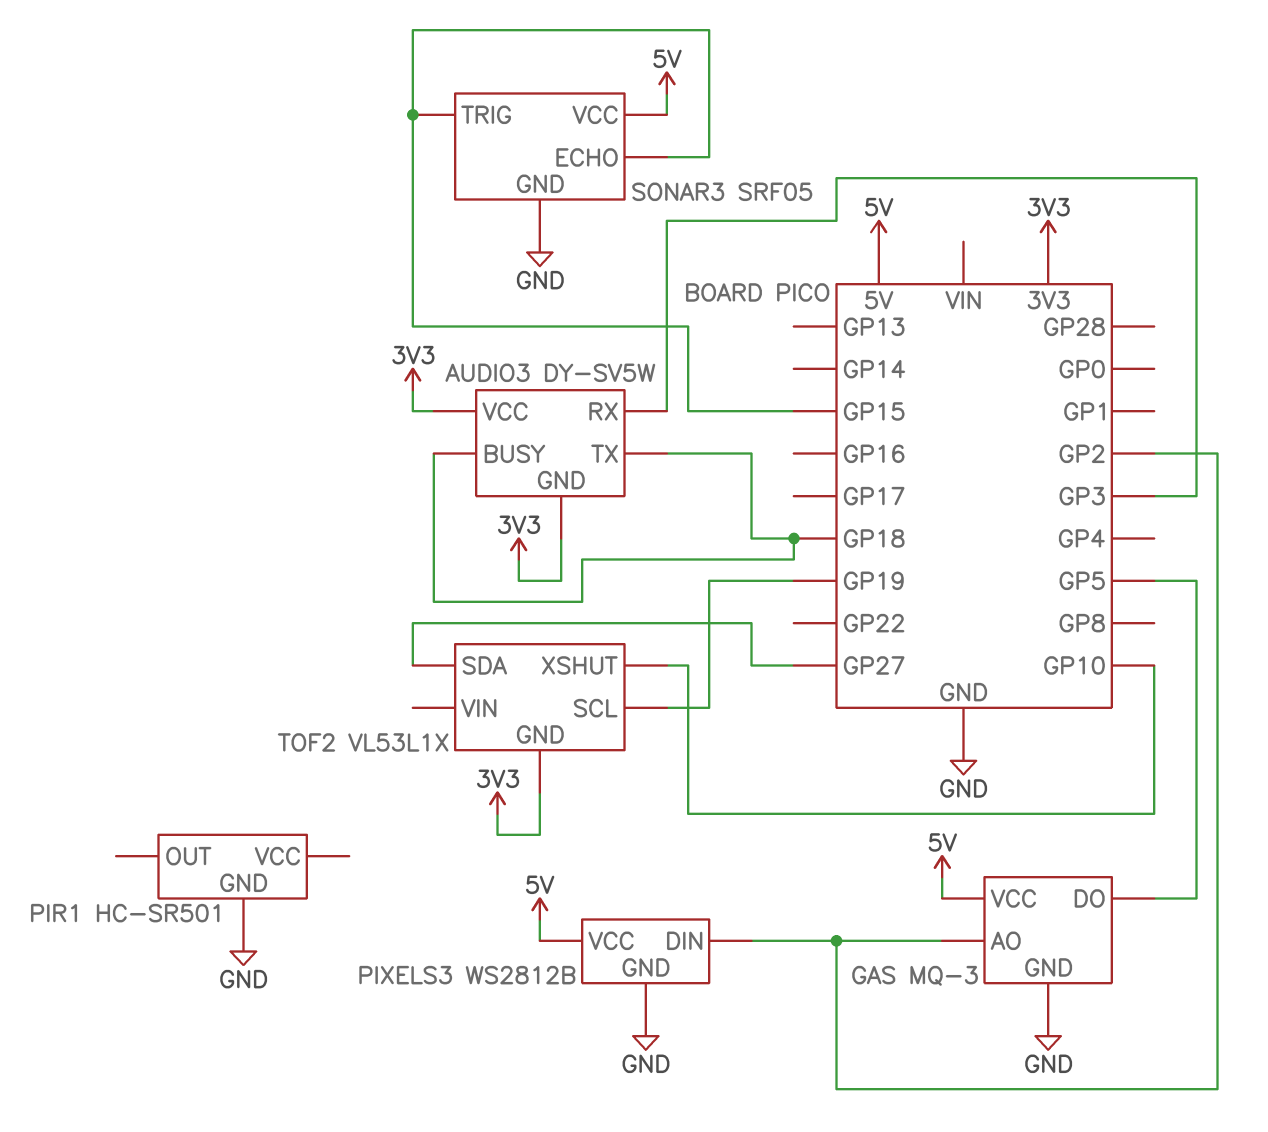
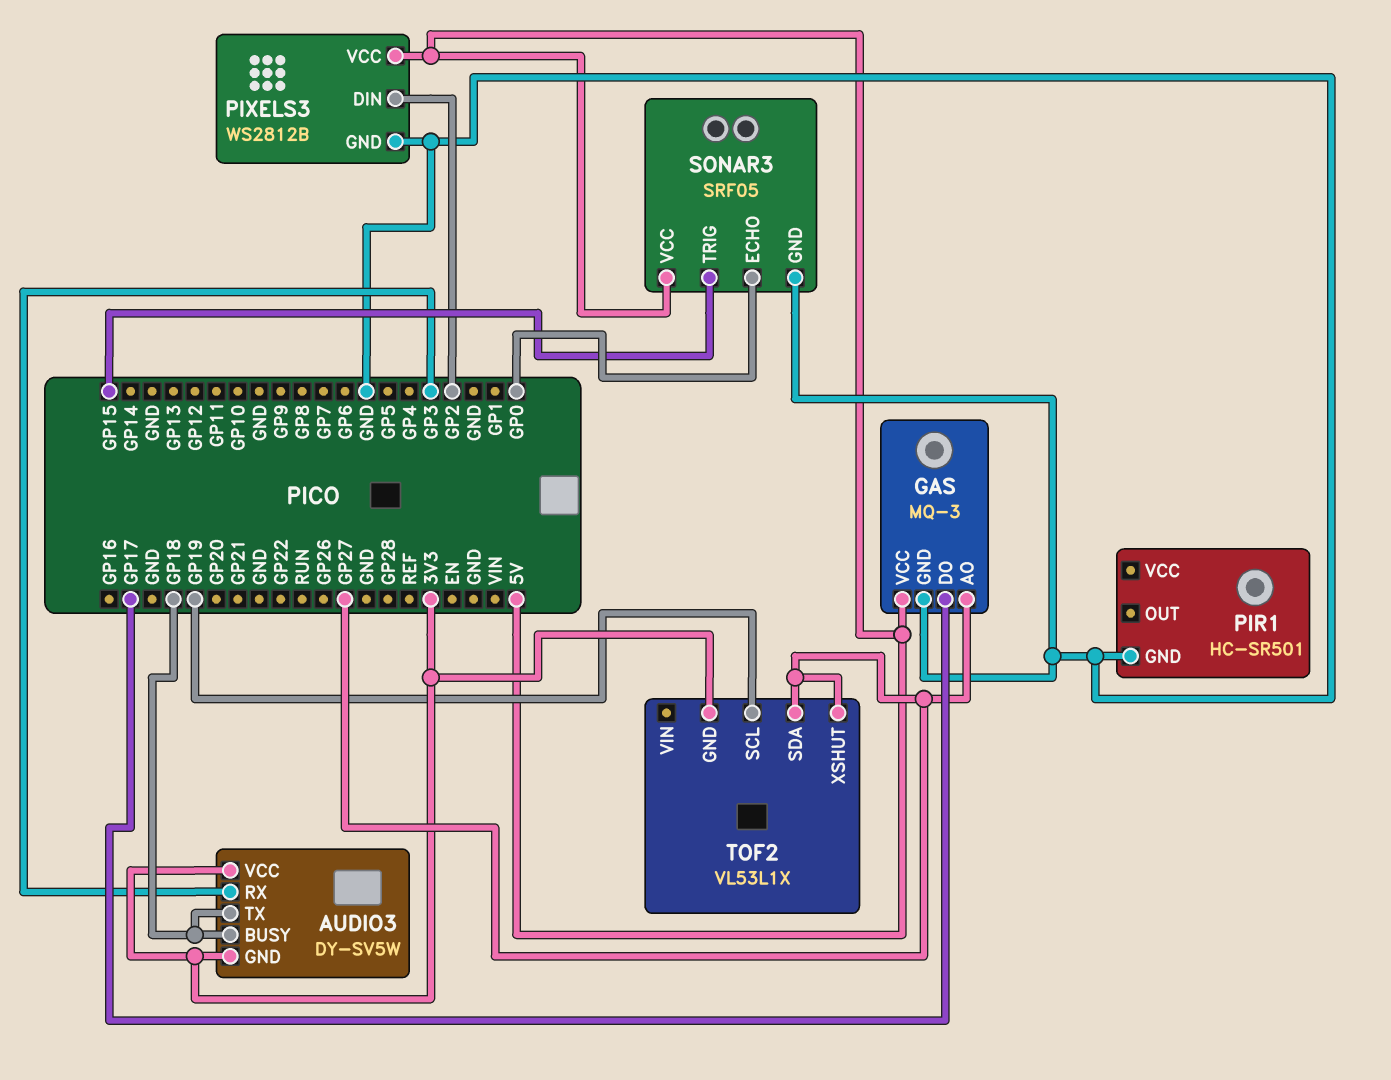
GAS pin AO: GP2 -> GP27
GAS pin DO: GP5 -> GP17
SONAR3 pin ECHO: GP15 -> GP0
TOF2 pin XSHUT: GP10 -> GP27

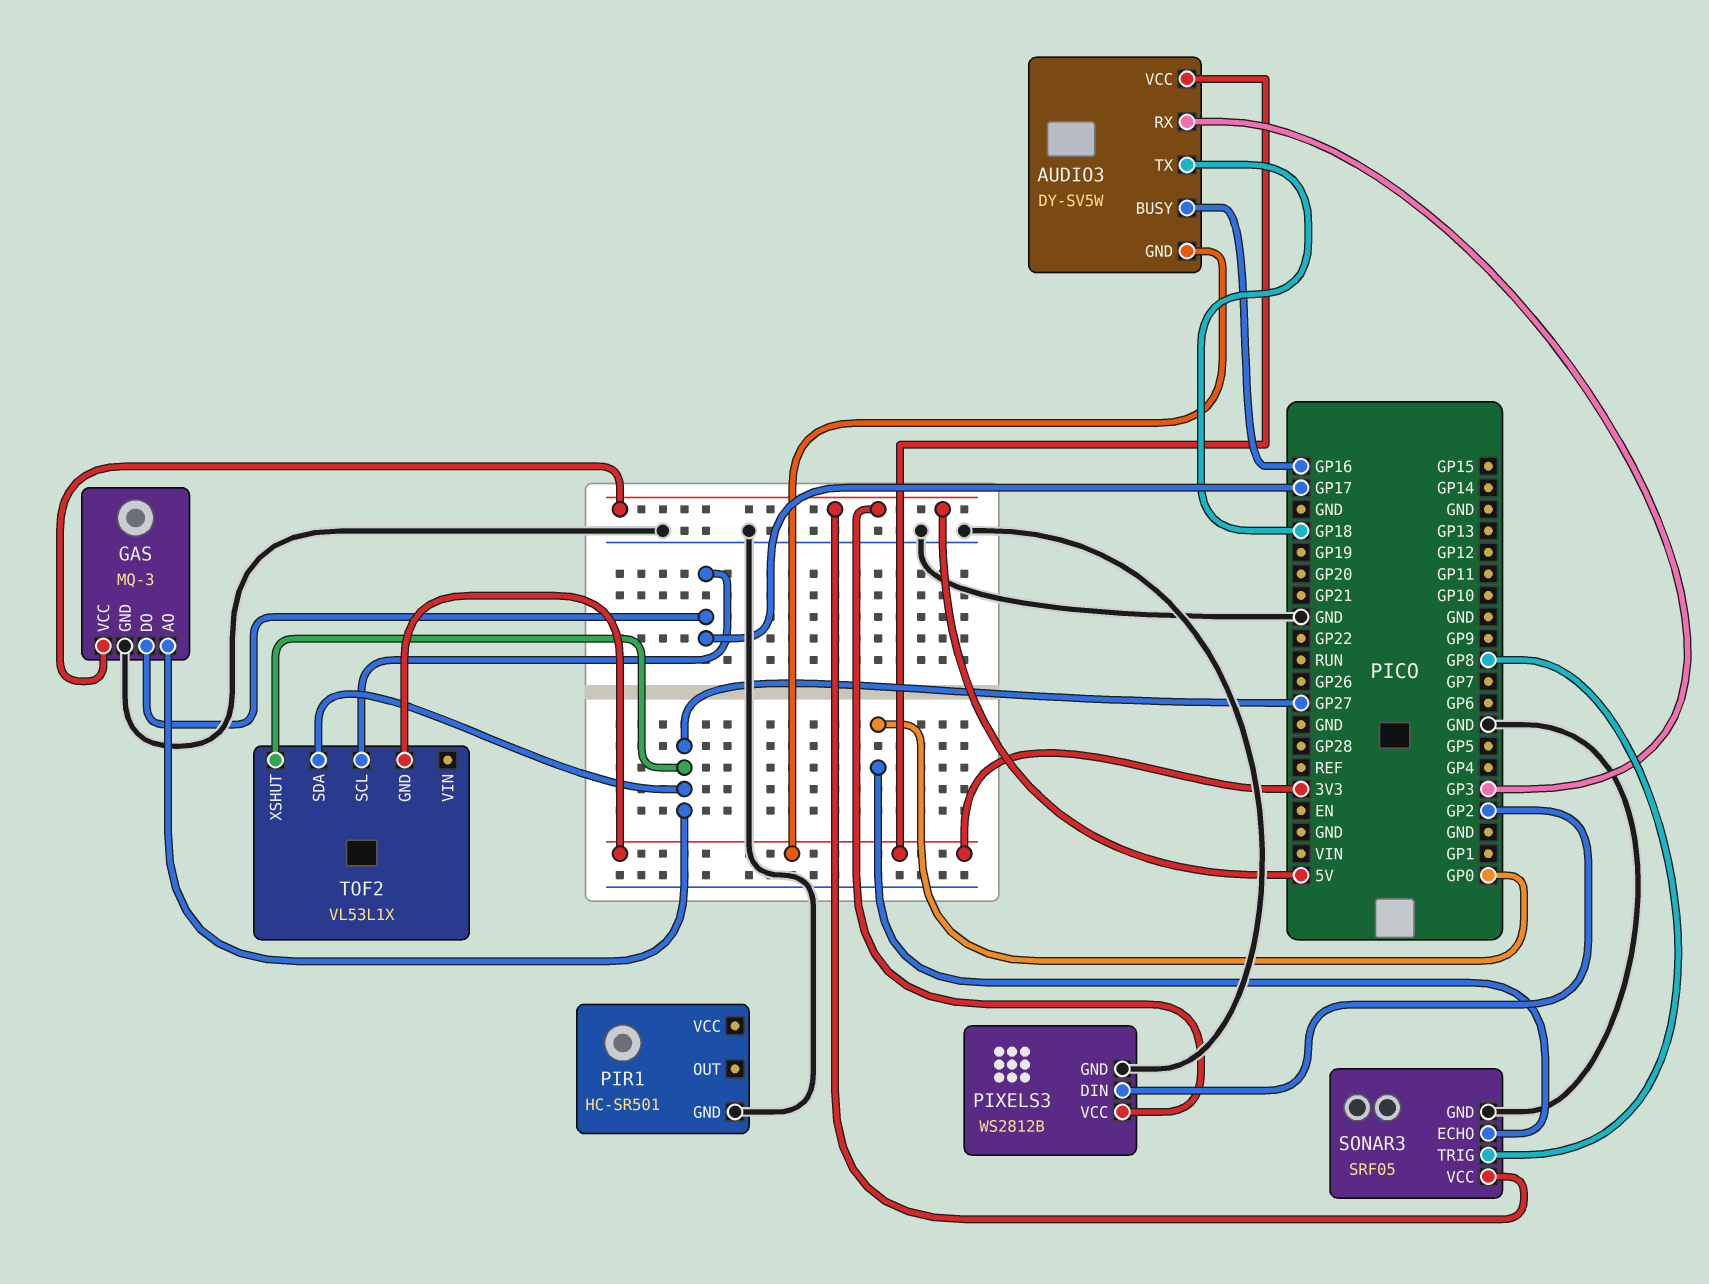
AUDIO3 pin BUSY: GP18 -> GP16
SONAR3 pin TRIG: GP15 -> GP8
TOF2 pin SCL: GP19 -> GP17

